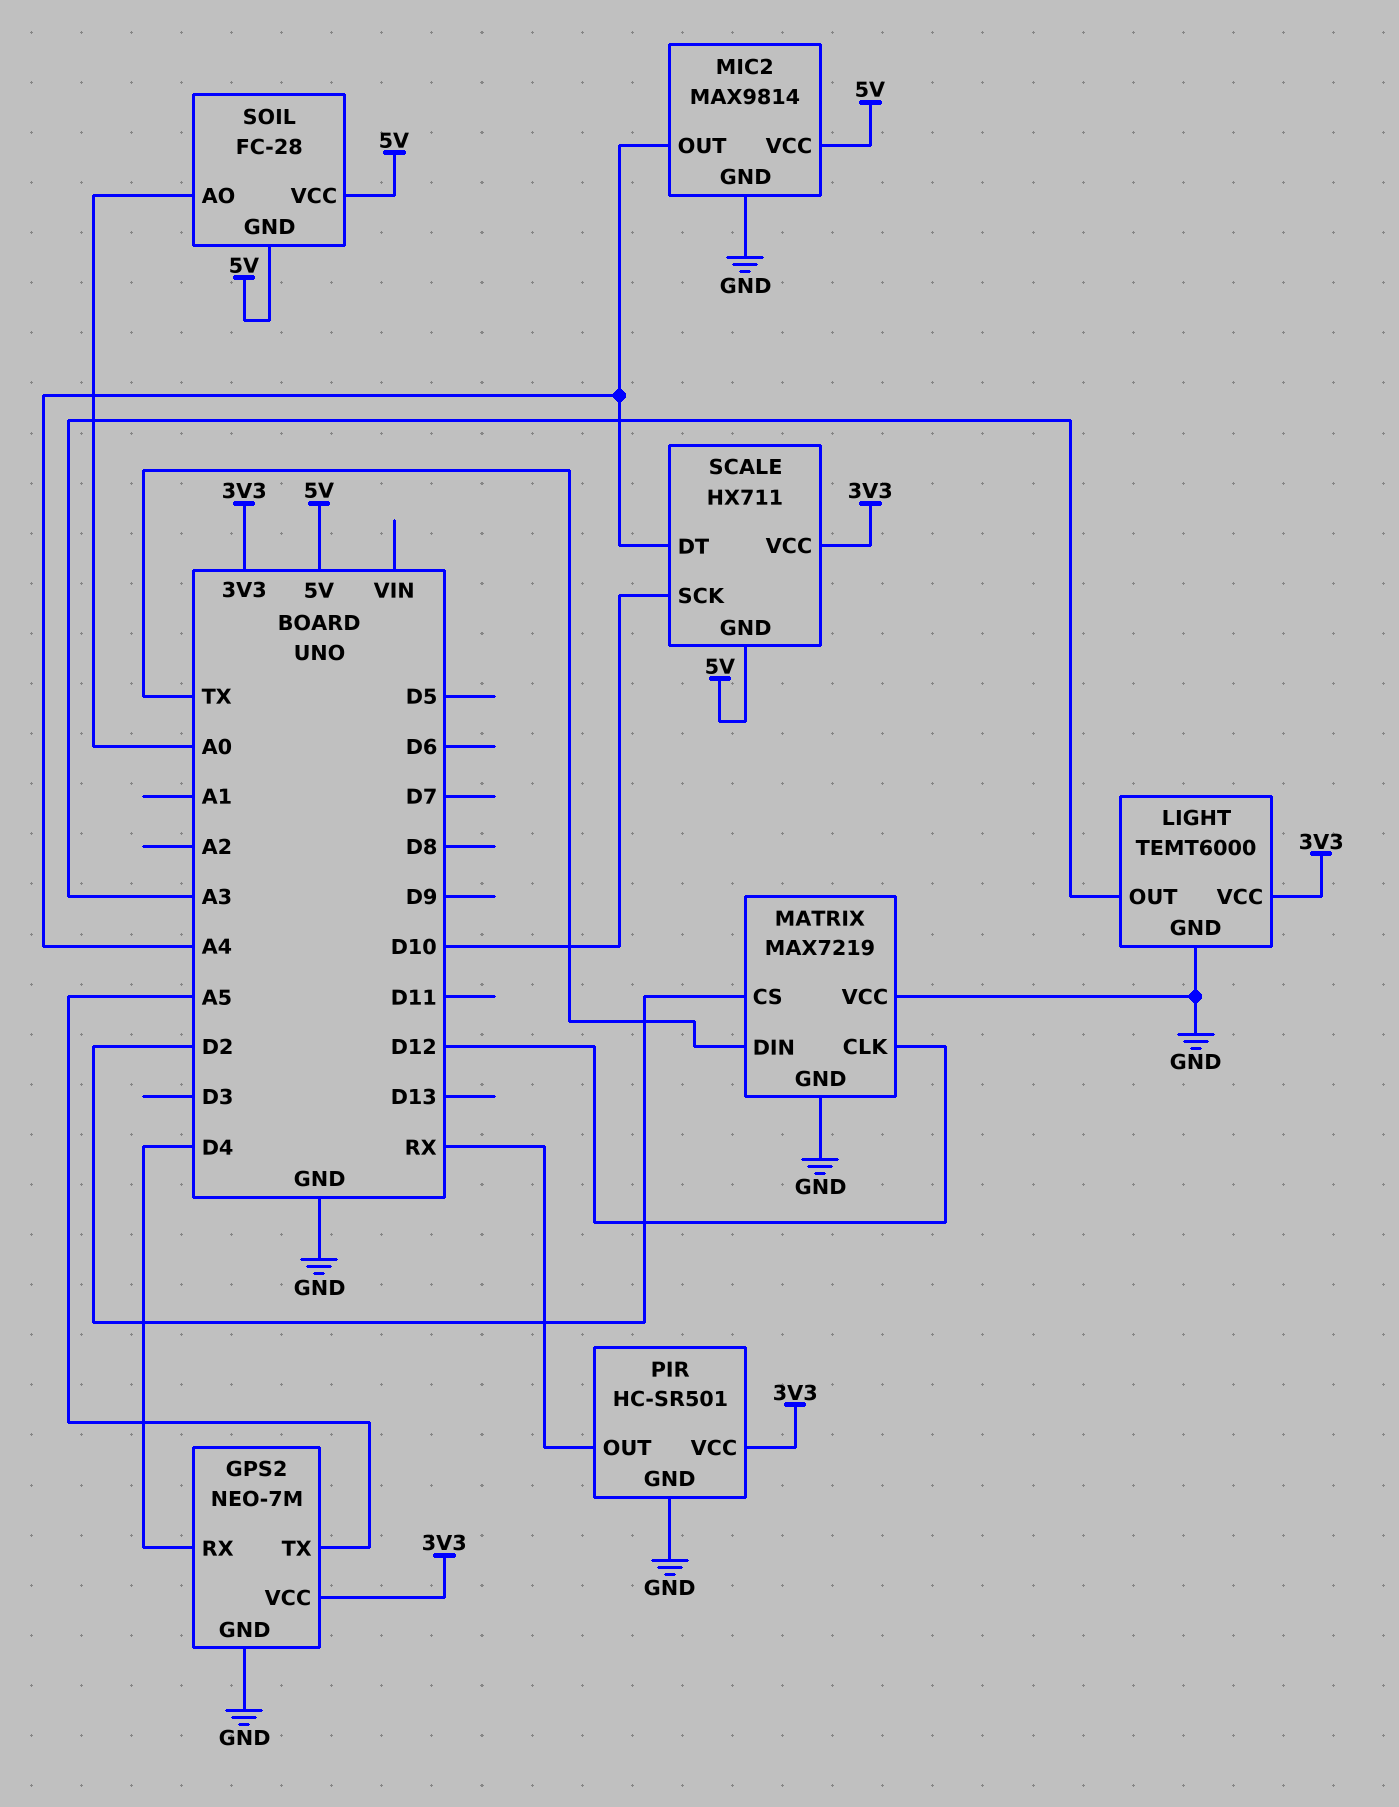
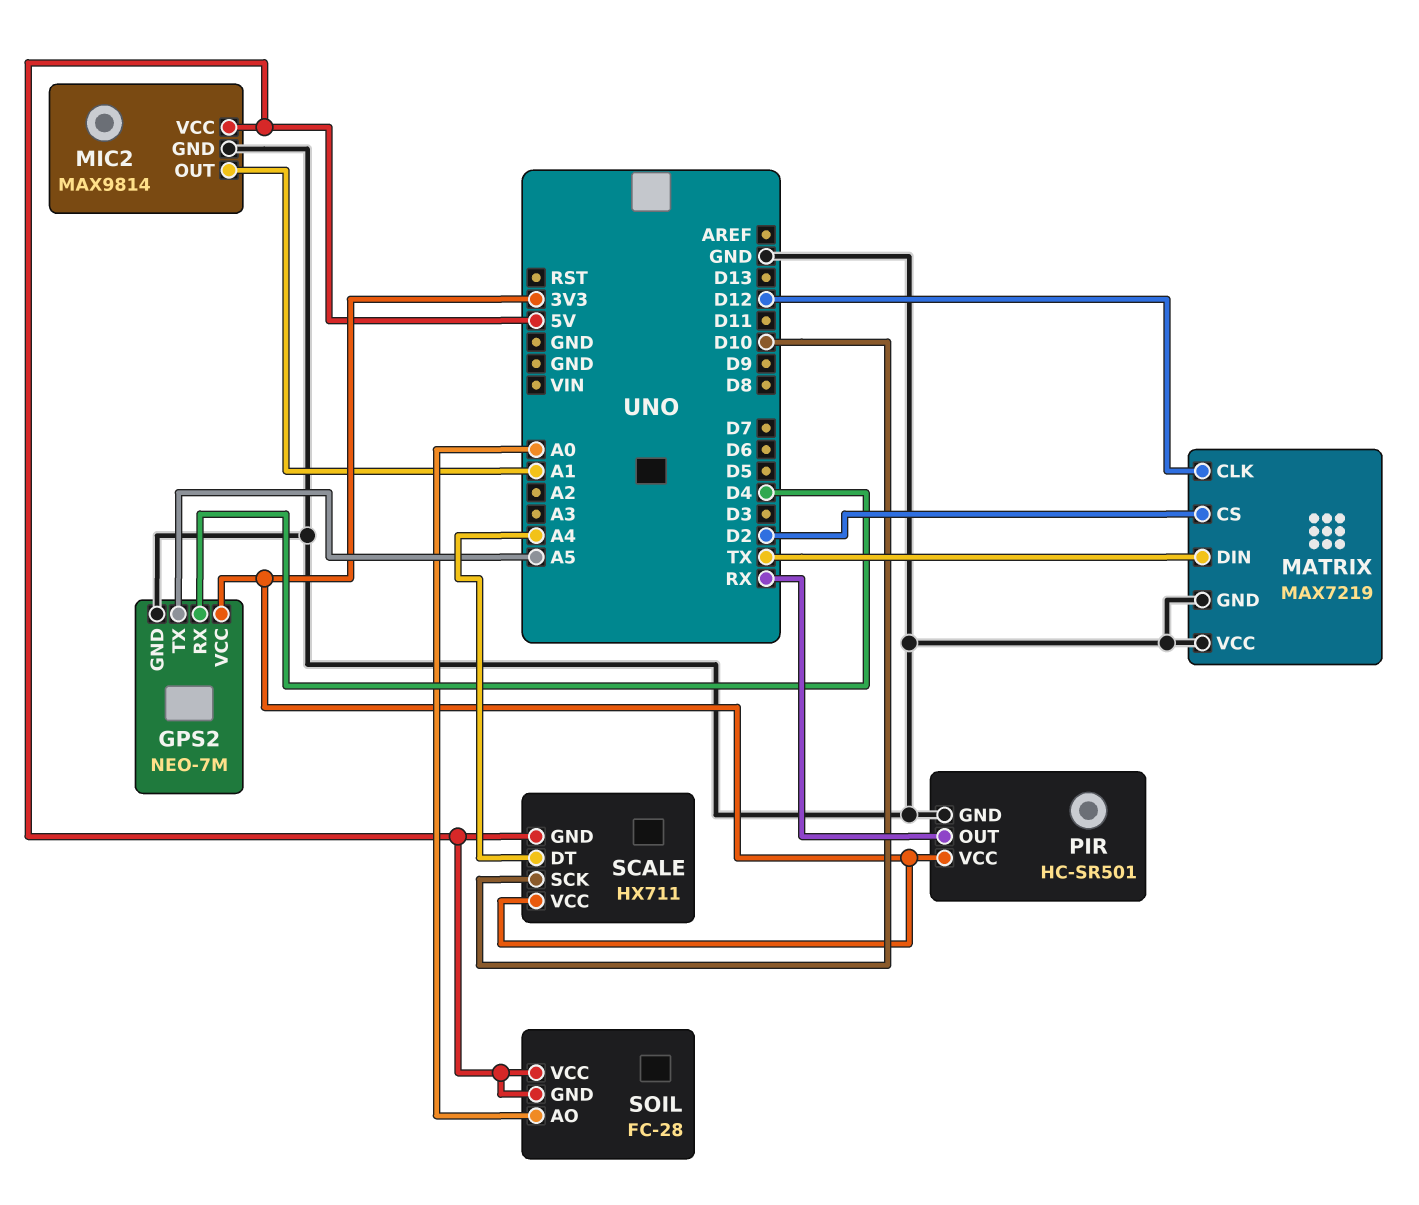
LIGHT: TEMT6000 -> none
LIGHT pin GND: GND -> none
LIGHT pin OUT: A3 -> none
LIGHT pin VCC: 3V3 -> none
MIC2 pin OUT: A4 -> A1

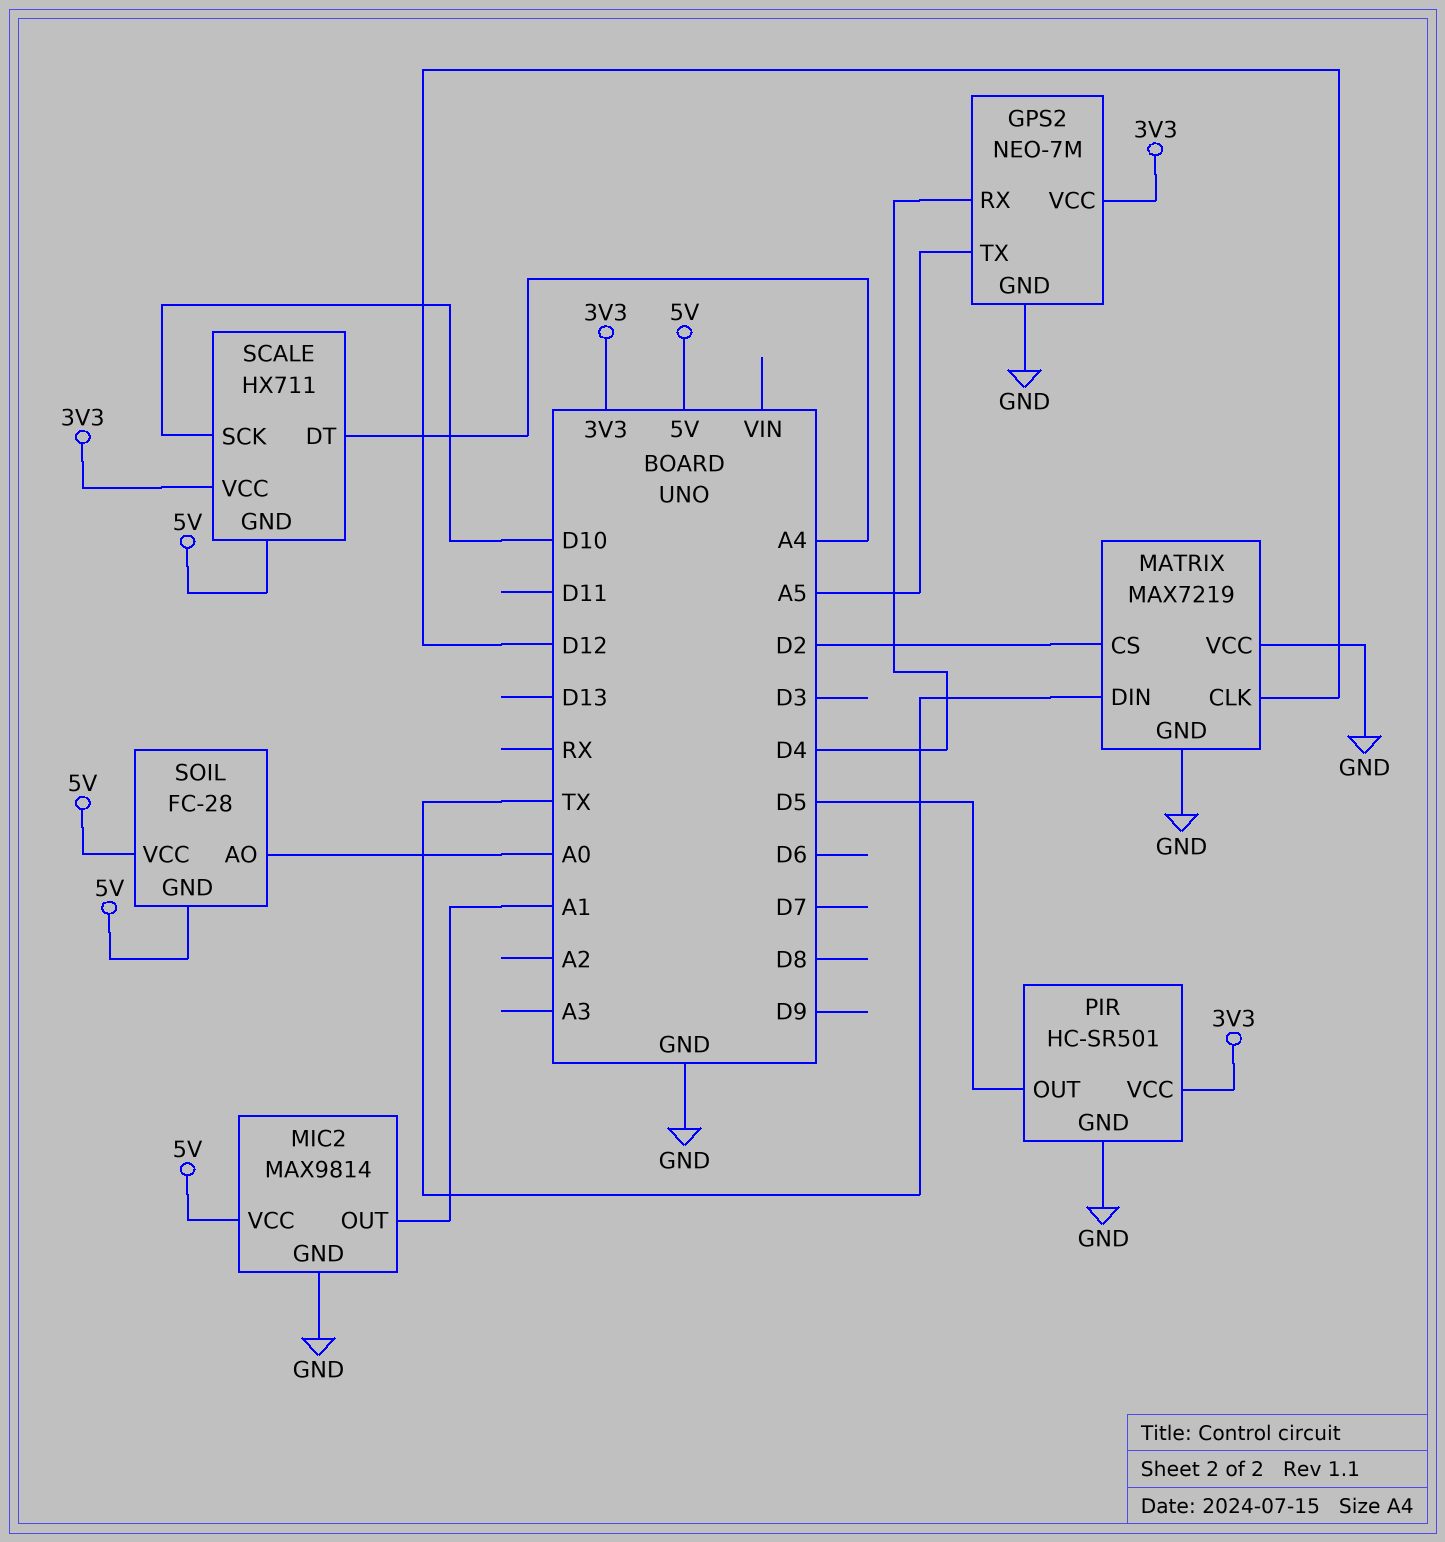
PIR pin OUT: RX -> D5

